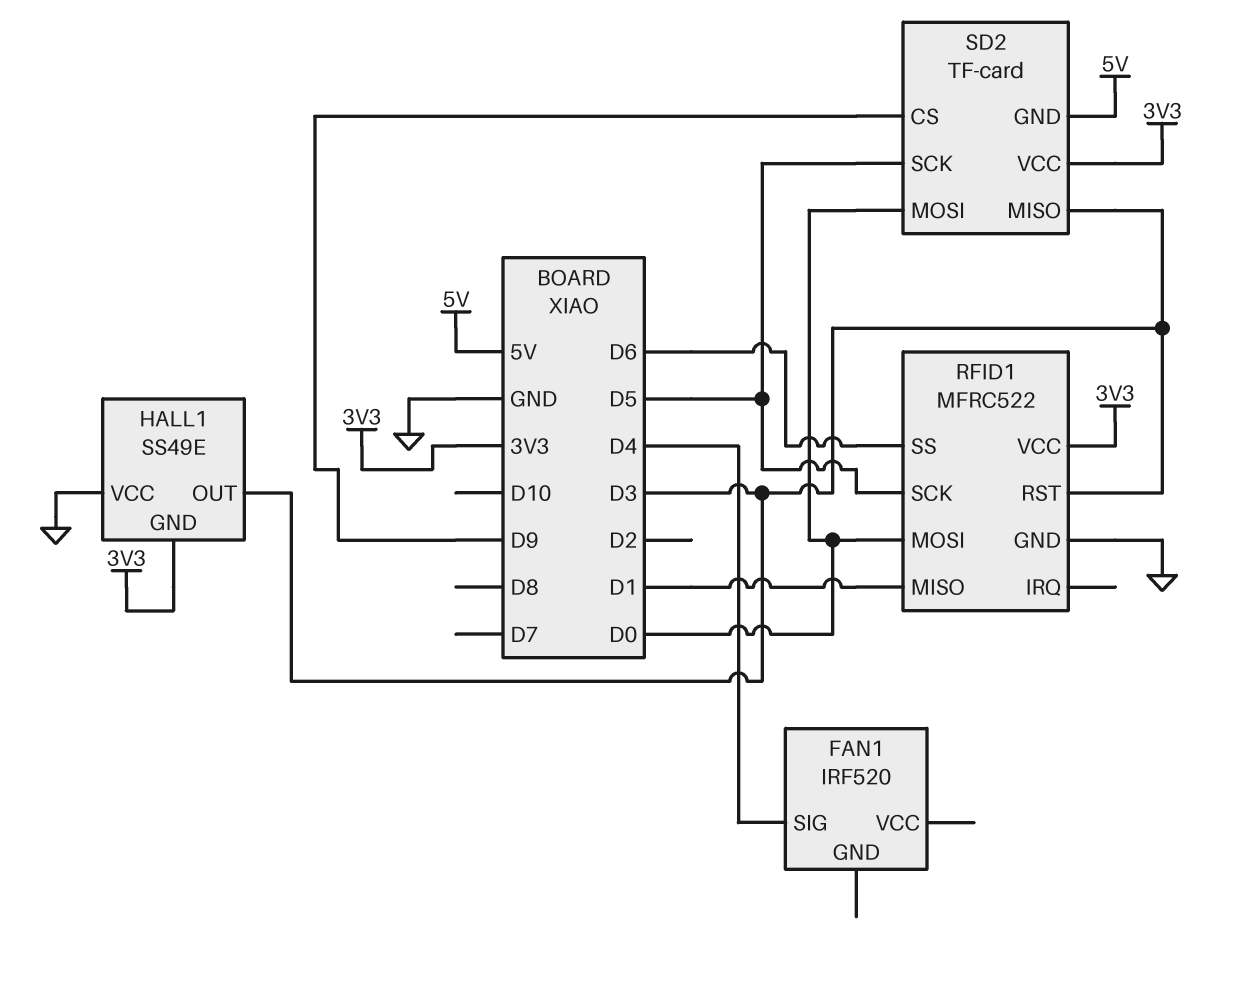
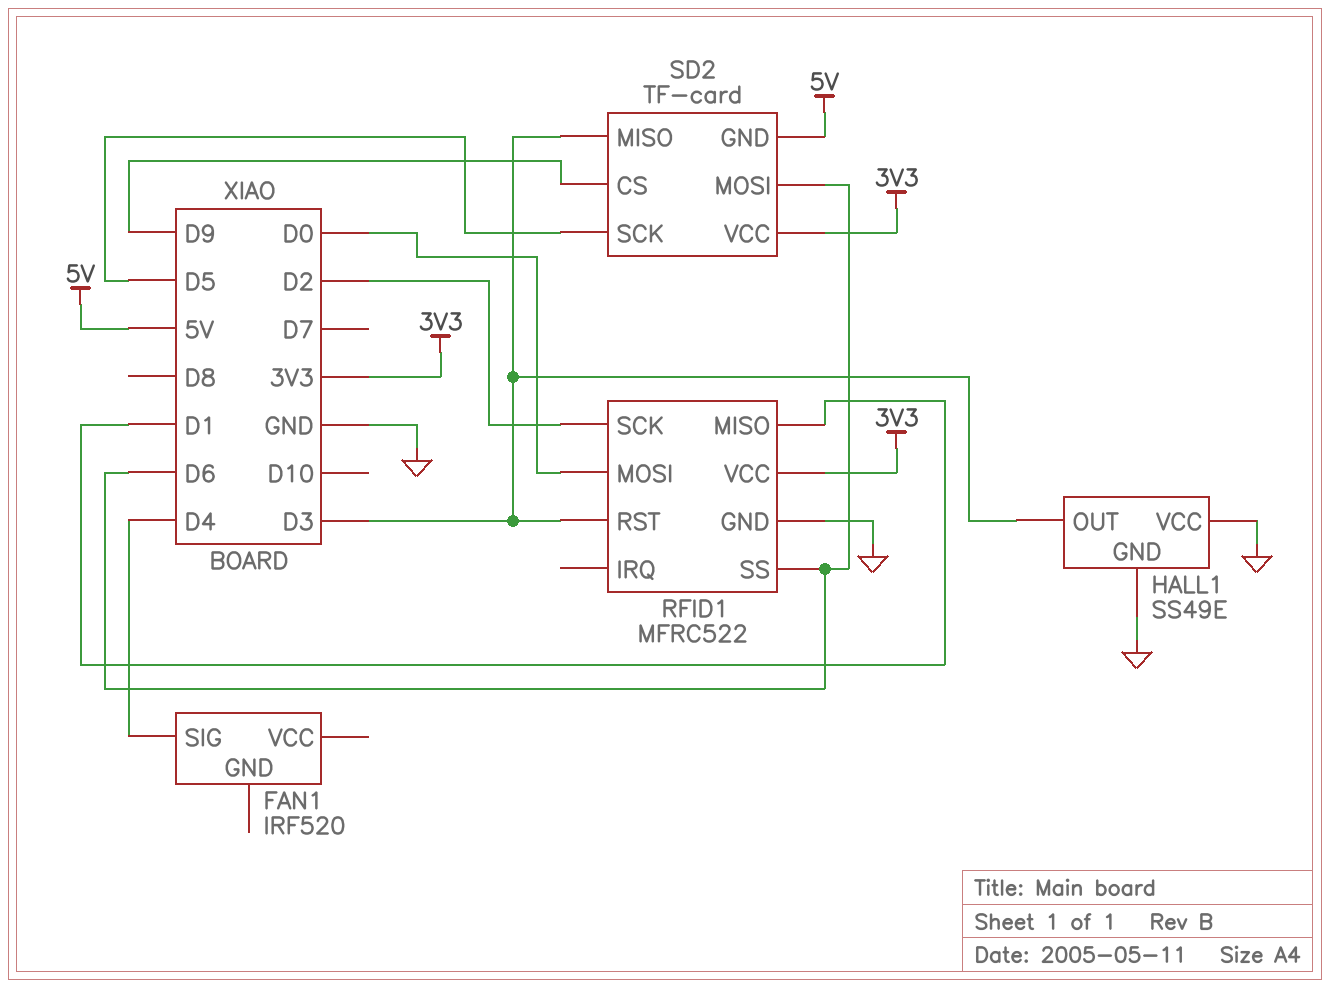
HALL1 pin GND: 3V3 -> GND
RFID1 pin SCK: D5 -> D2
SD2 pin MOSI: D0 -> D6

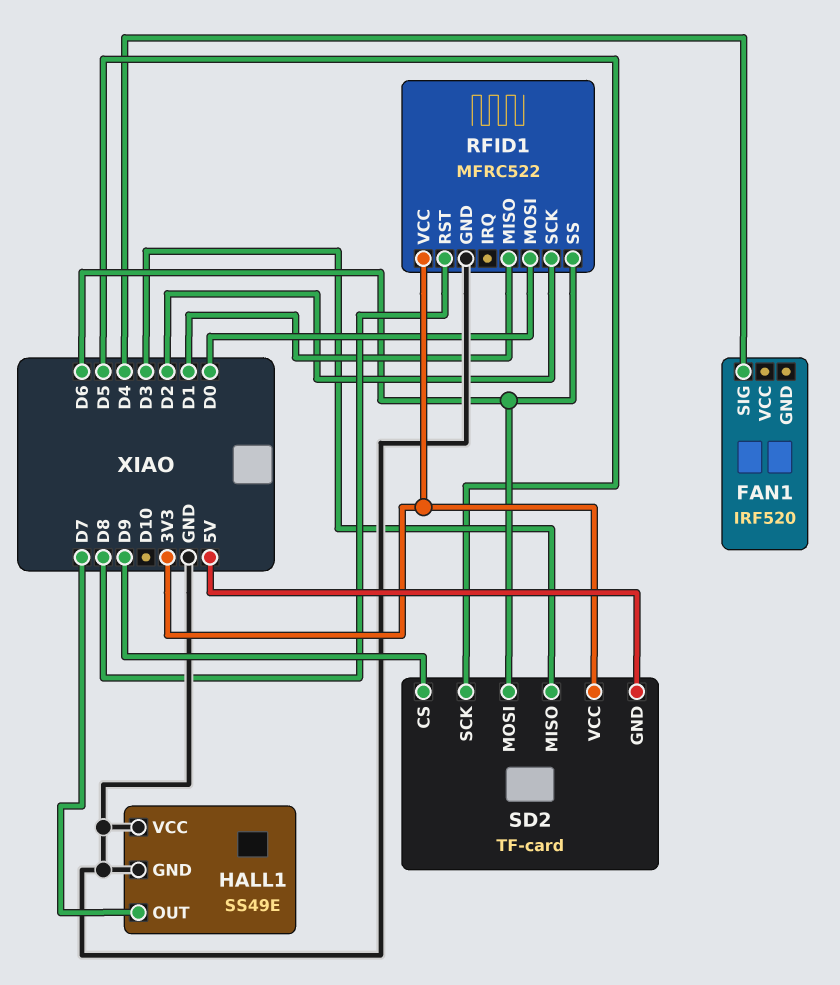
HALL1 pin OUT: D3 -> D7
RFID1 pin RST: D3 -> D8

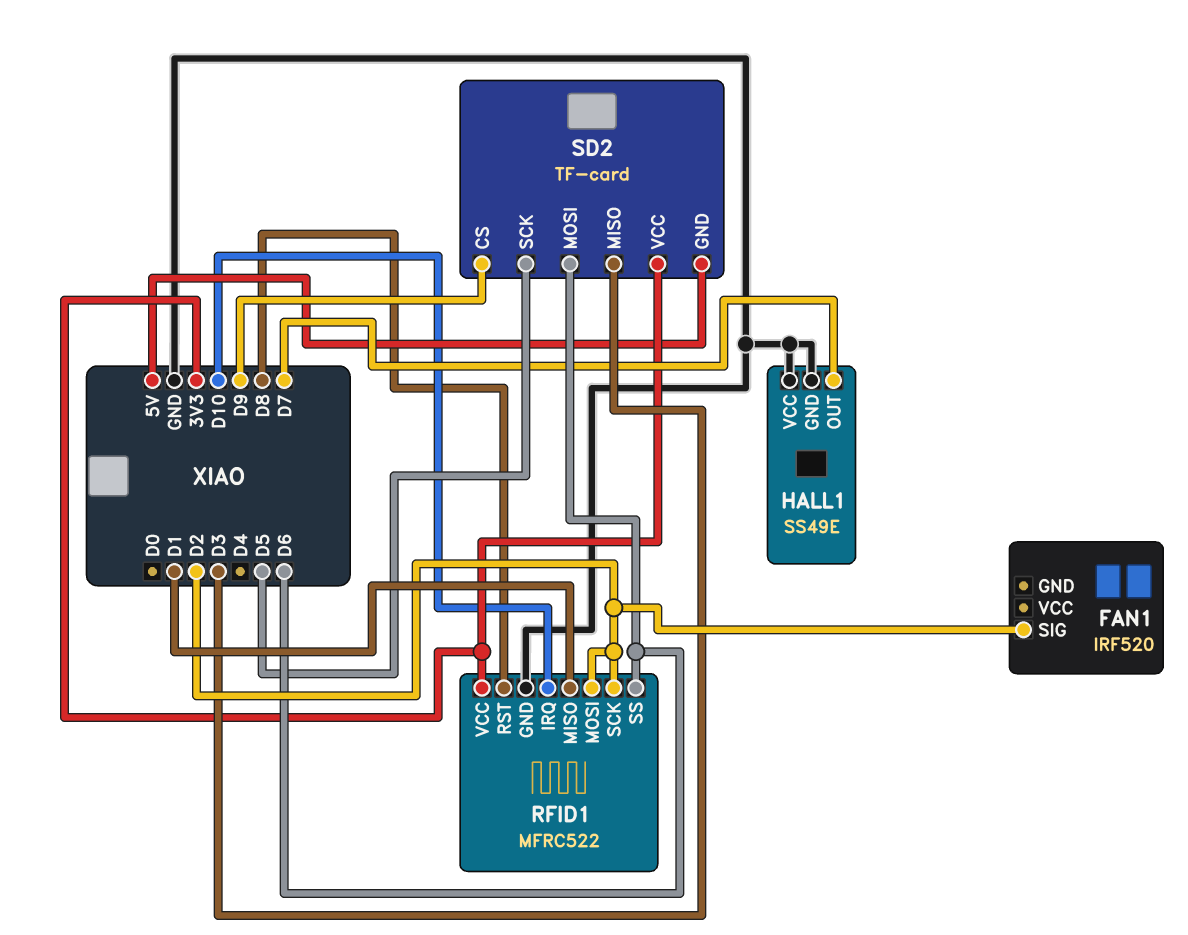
FAN1 pin SIG: D4 -> D2
RFID1 pin IRQ: none -> D10
RFID1 pin MOSI: D0 -> D2

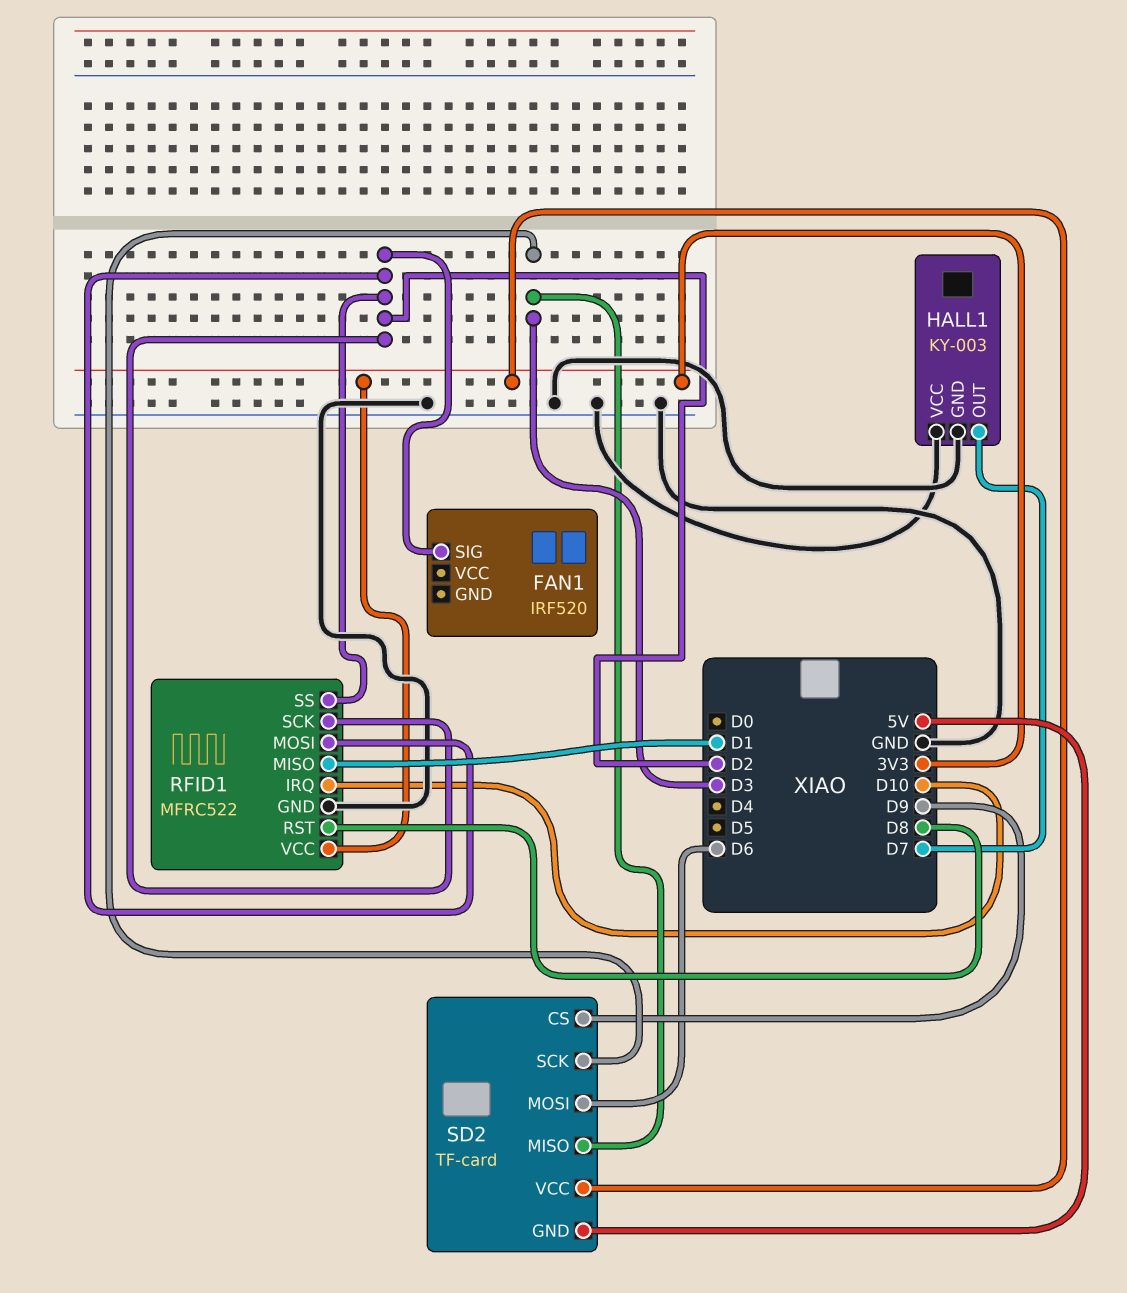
HALL1: SS49E -> KY-003
RFID1 pin SS: D6 -> D2
SD2 pin SCK: D5 -> D3

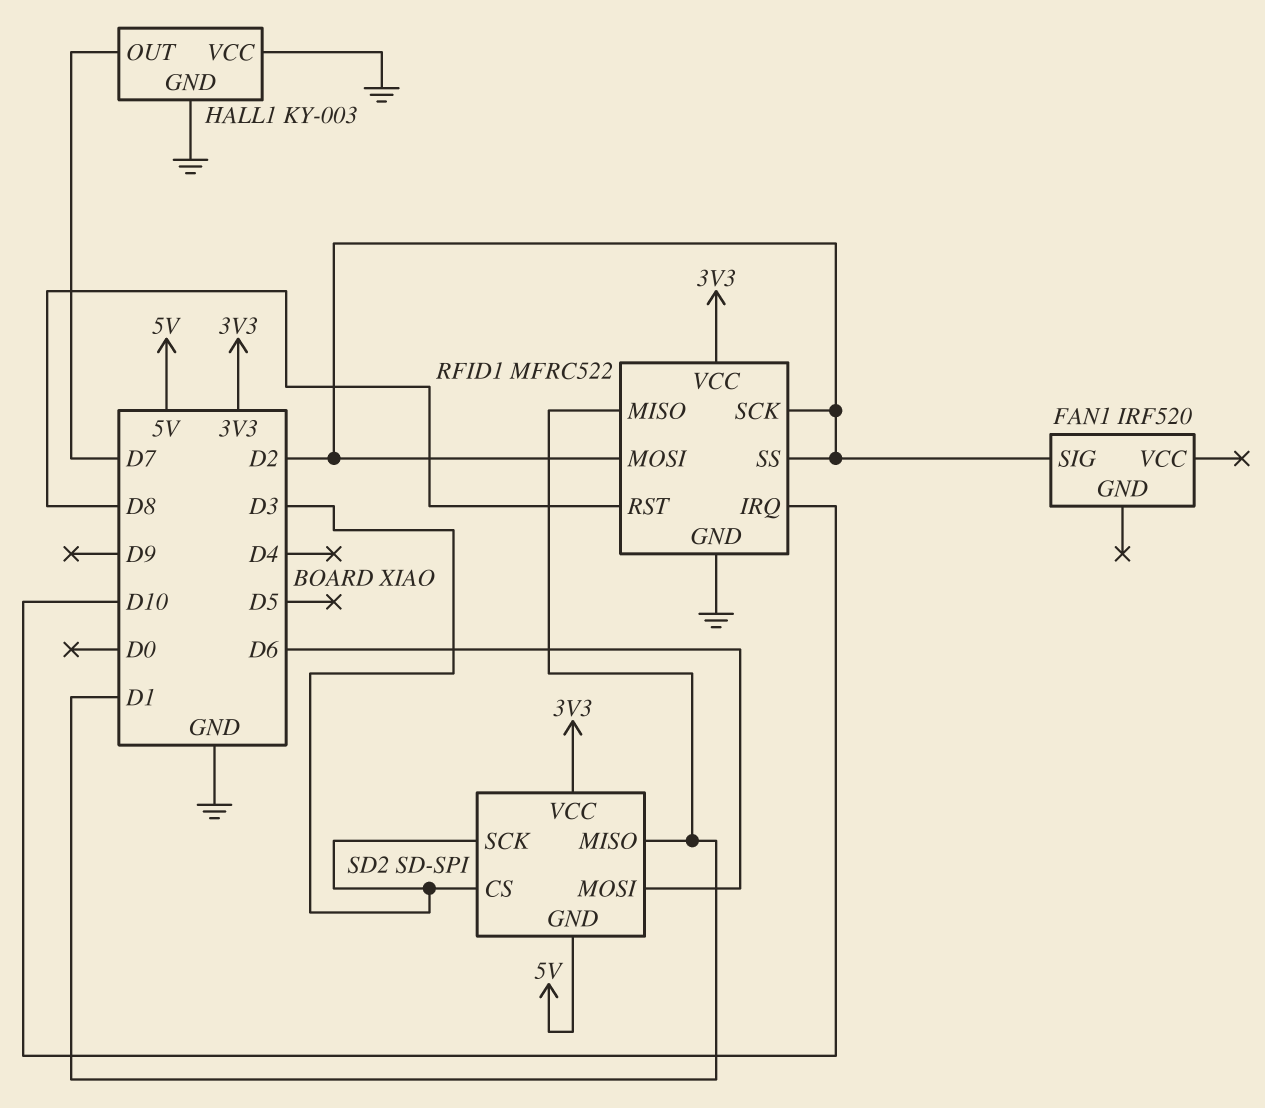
SD2: TF-card -> SD-SPI
SD2 pin CS: D9 -> D3
SD2 pin MISO: D3 -> D1

